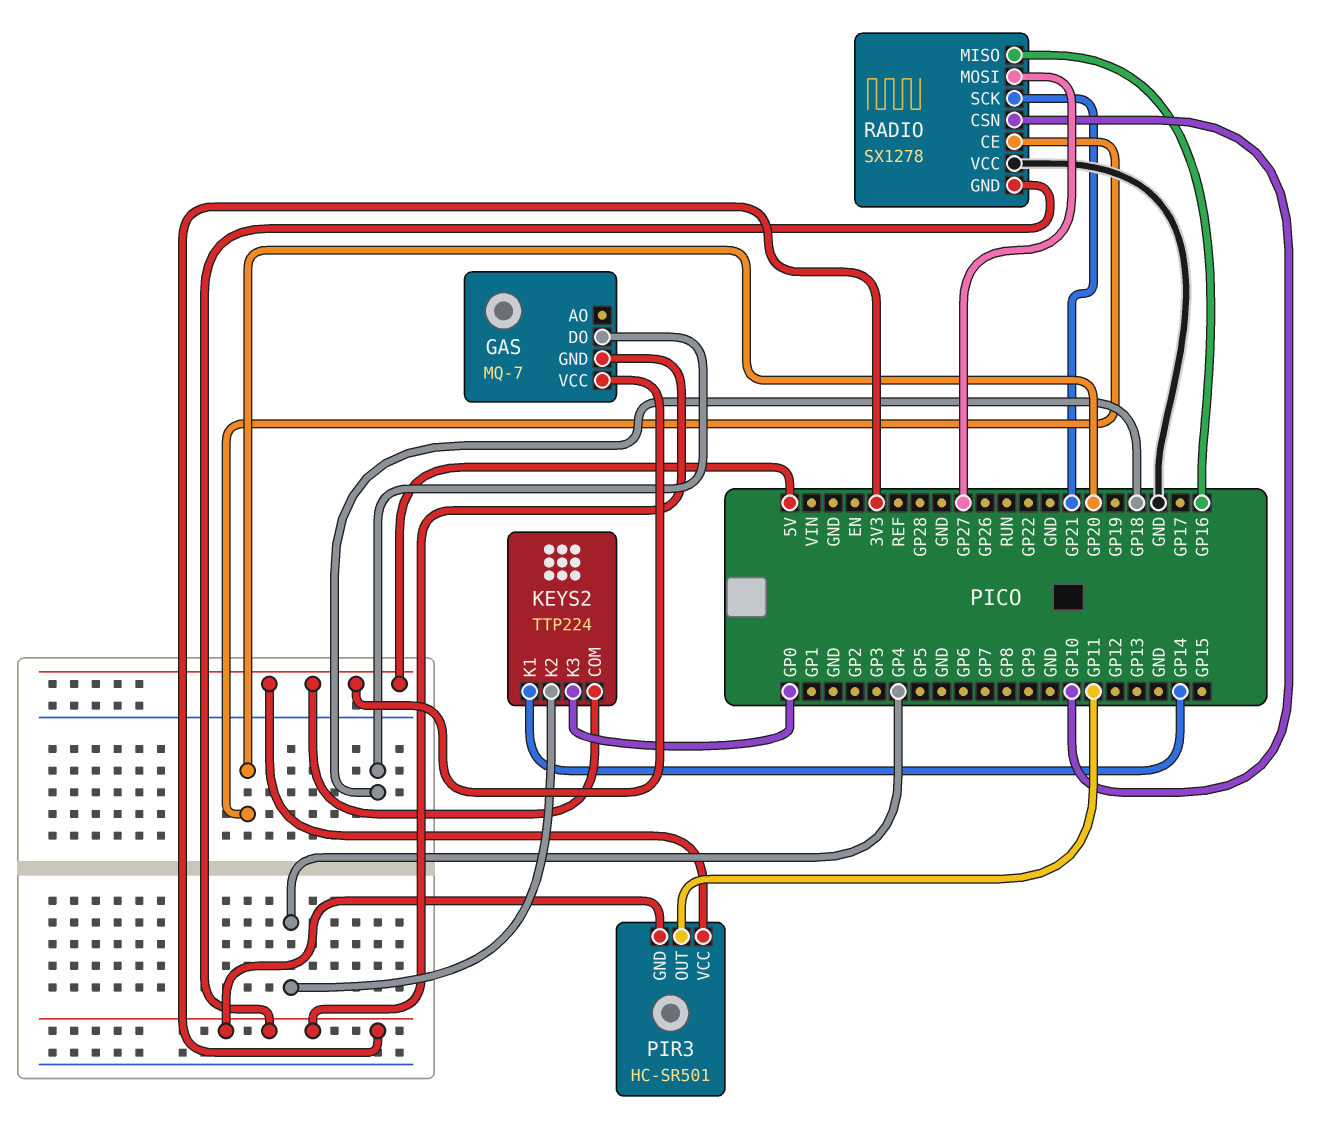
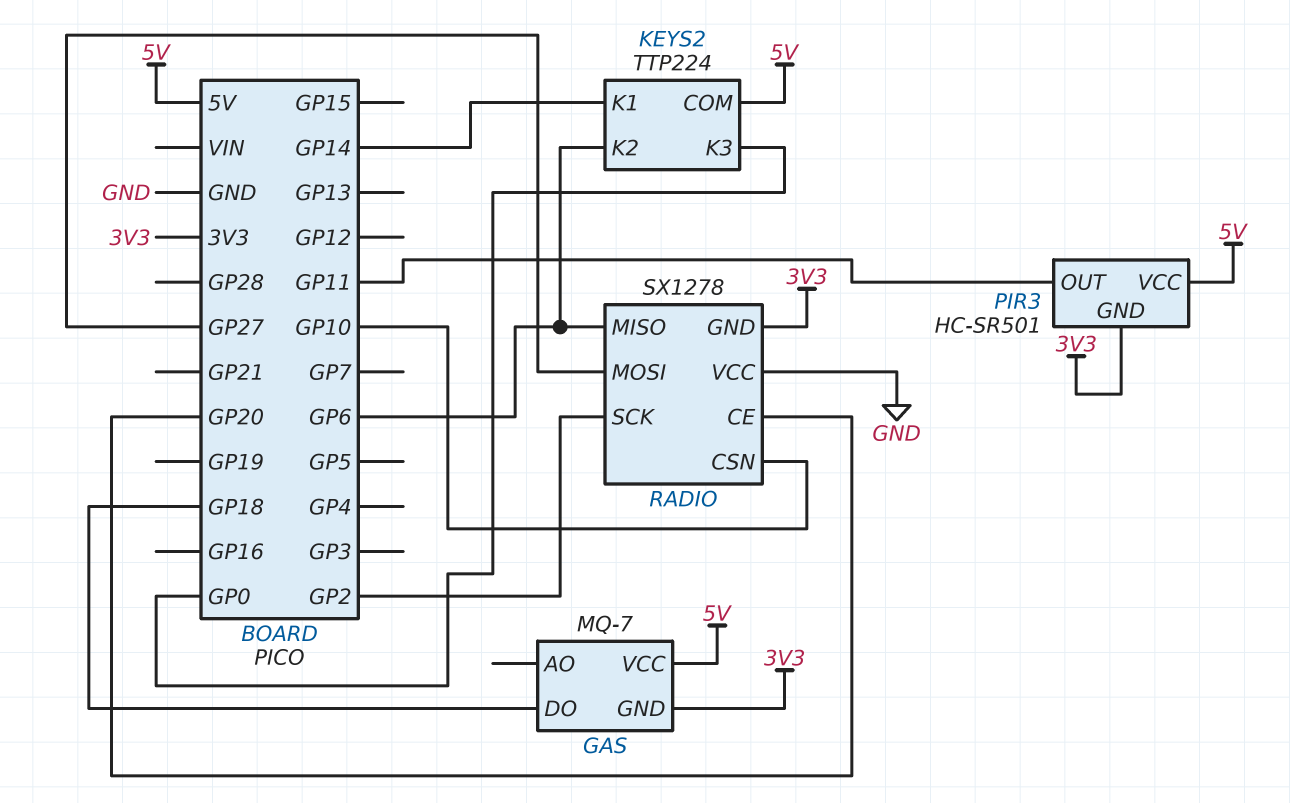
KEYS2 pin K2: GP4 -> GP6
RADIO pin MISO: GP16 -> GP6
RADIO pin SCK: GP21 -> GP2

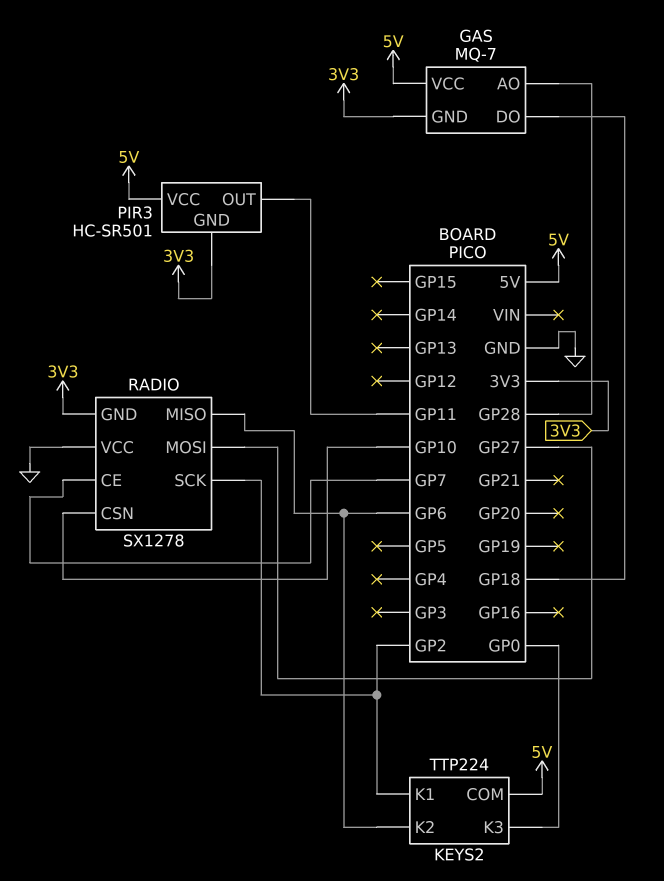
GAS pin AO: none -> GP28
KEYS2 pin K1: GP14 -> GP2
RADIO pin CE: GP20 -> GP7

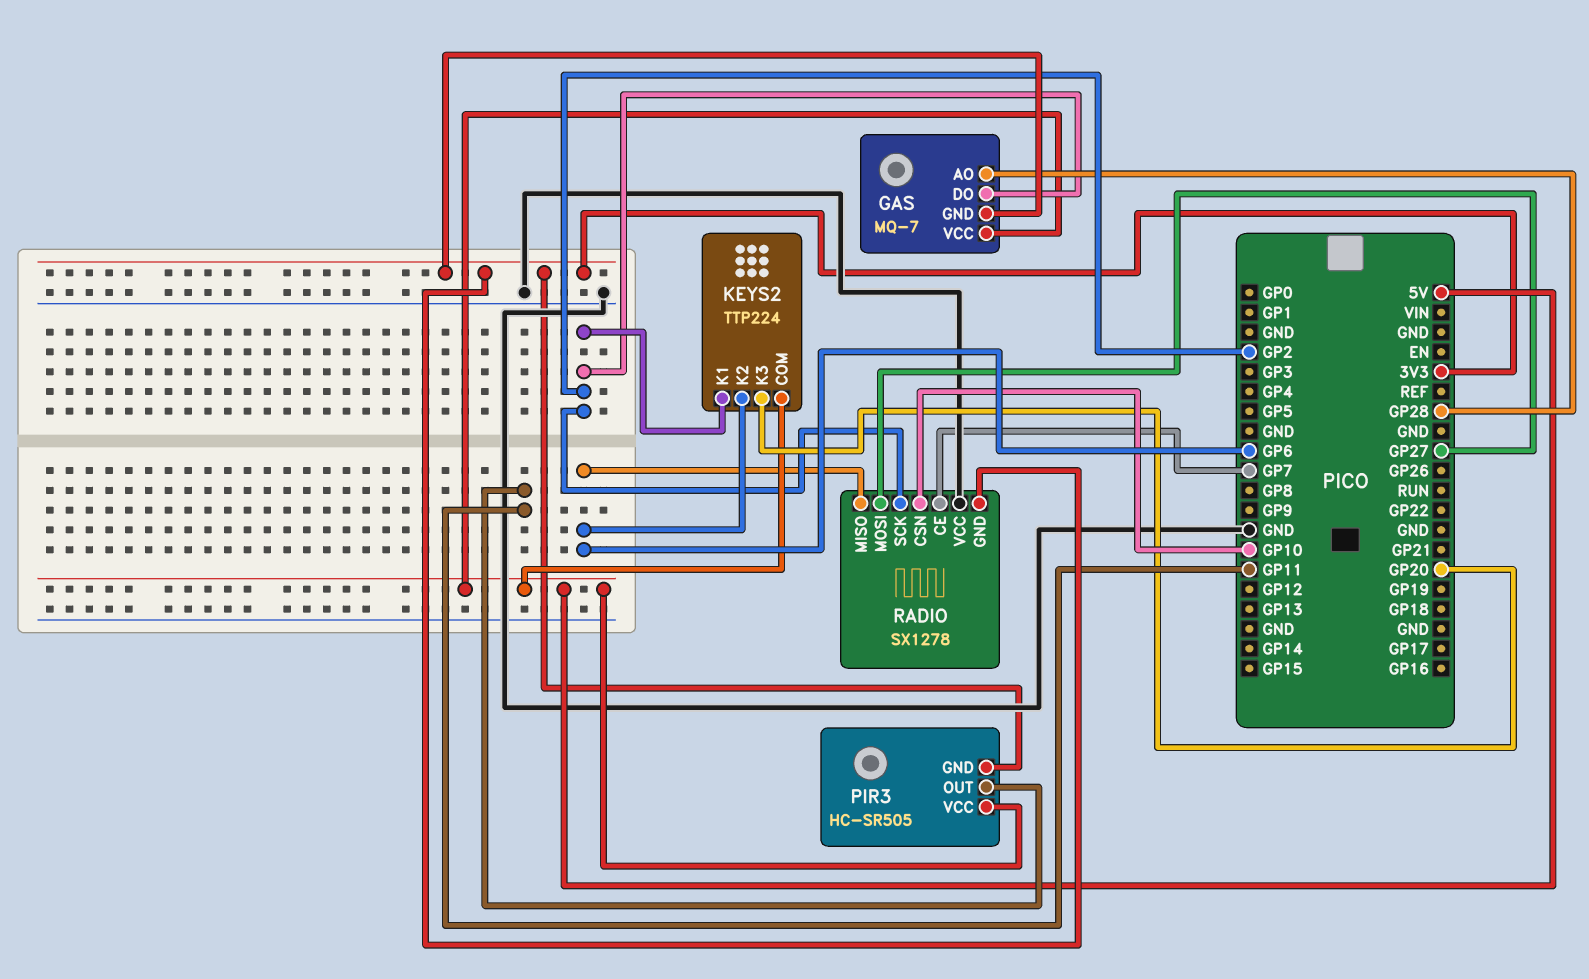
GAS pin DO: GP18 -> GP2
KEYS2 pin K3: GP0 -> GP20
PIR3: HC-SR501 -> HC-SR505

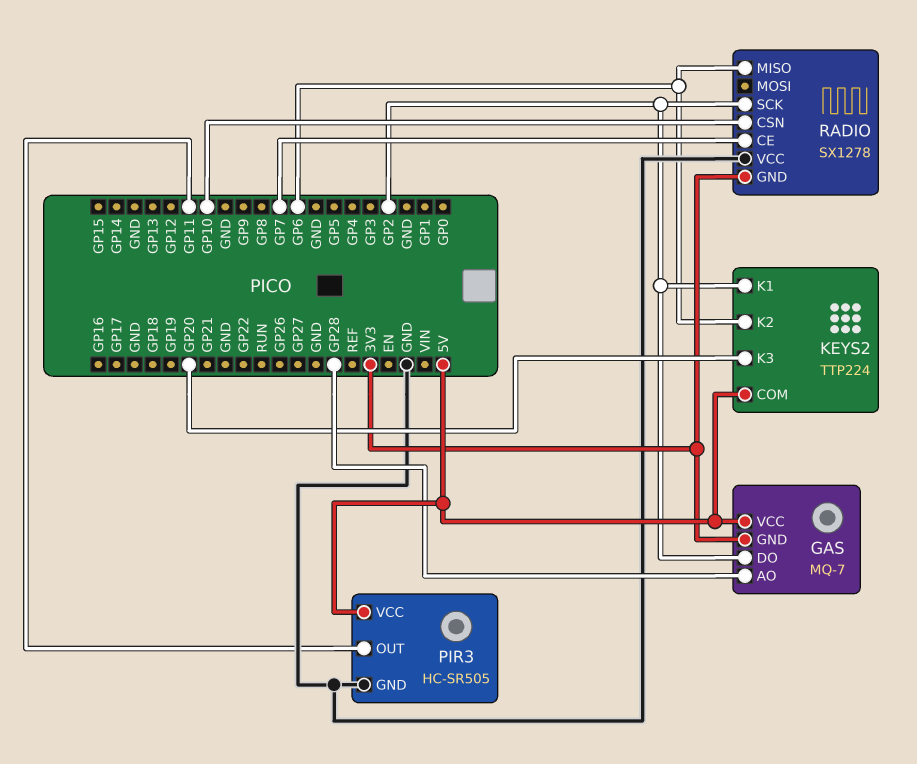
PIR3 pin GND: 3V3 -> GND
RADIO pin MOSI: GP27 -> none

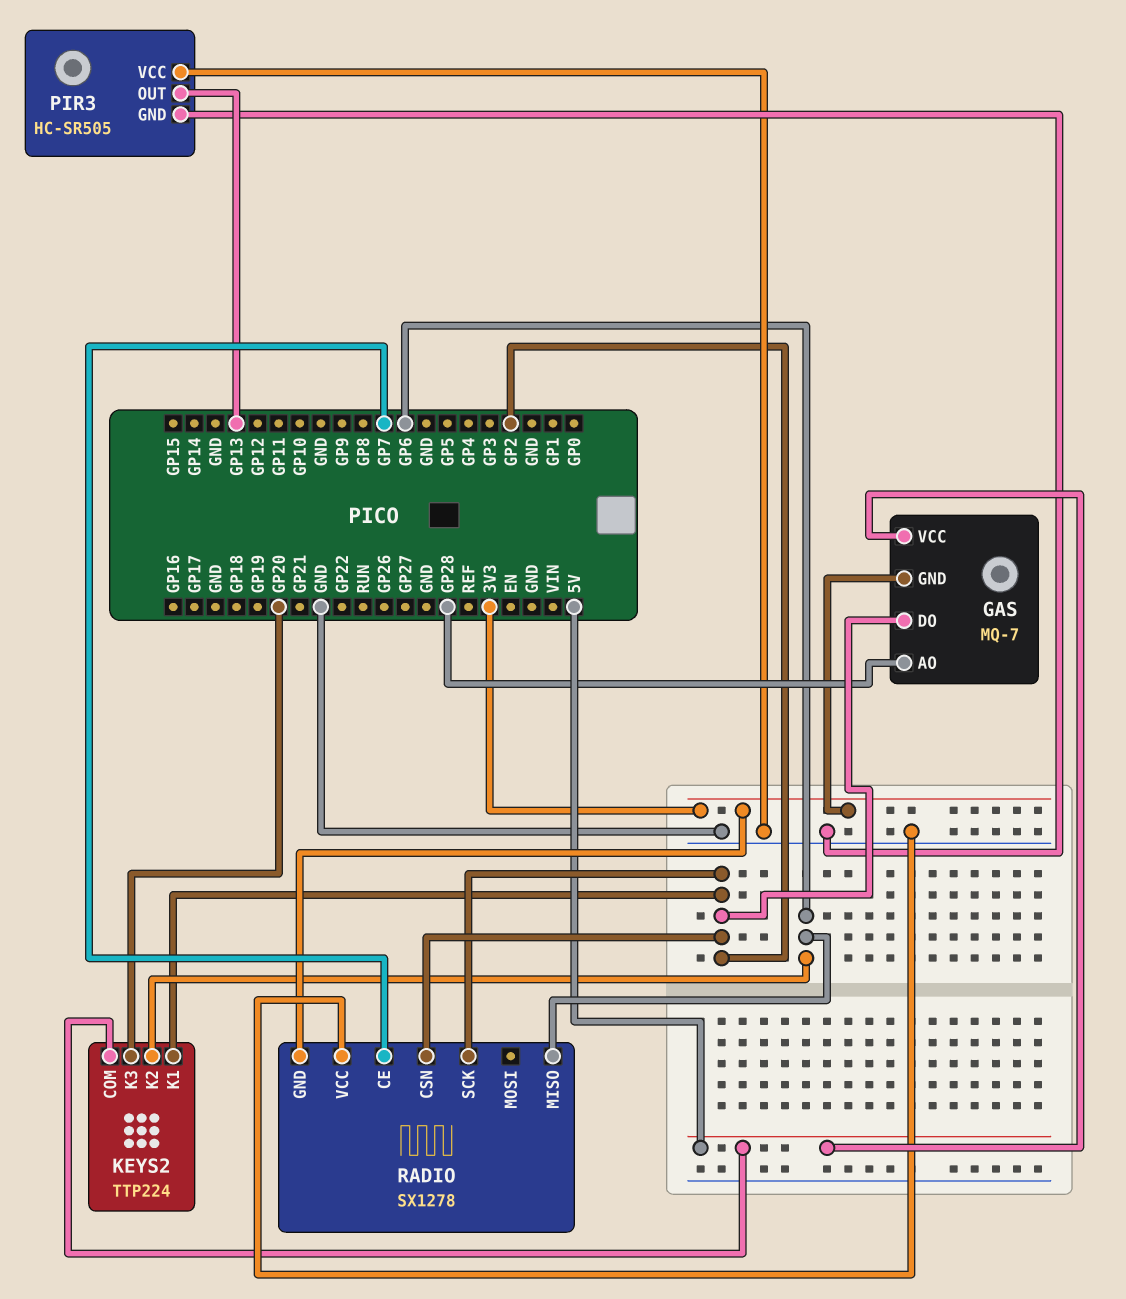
PIR3 pin OUT: GP11 -> GP13
PIR3 pin VCC: 5V -> GND
RADIO pin CSN: GP10 -> GP2

